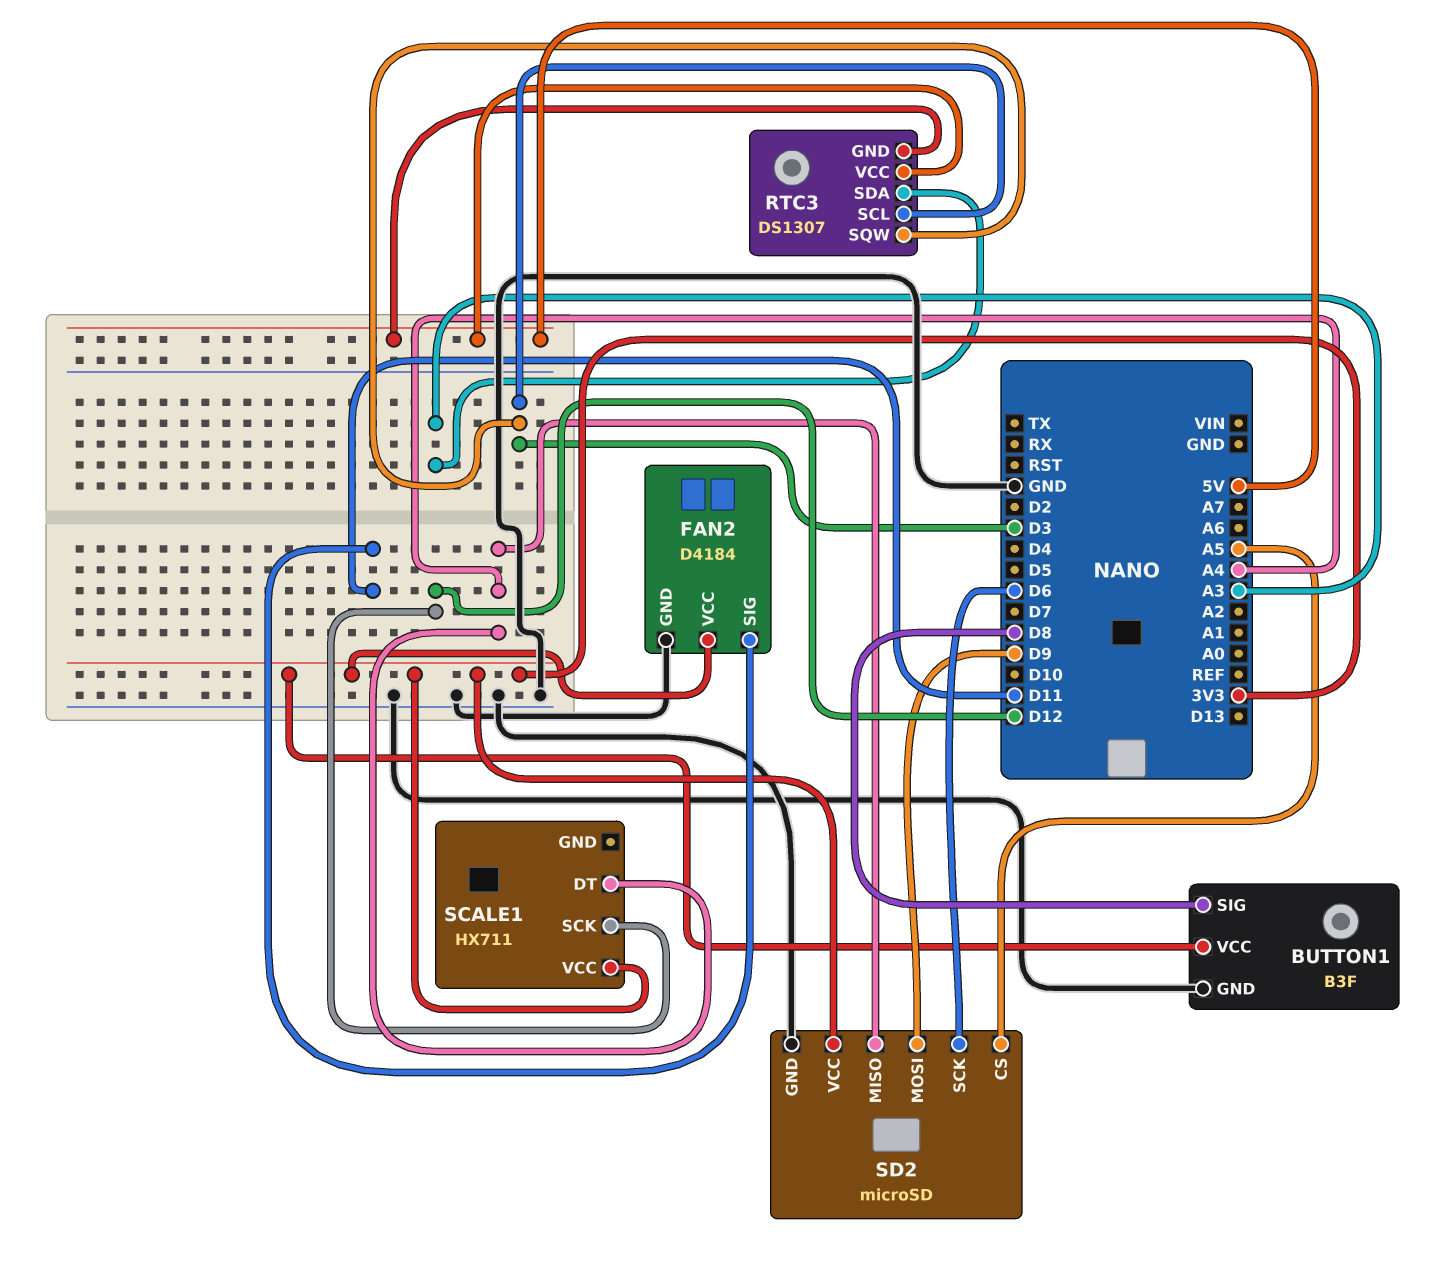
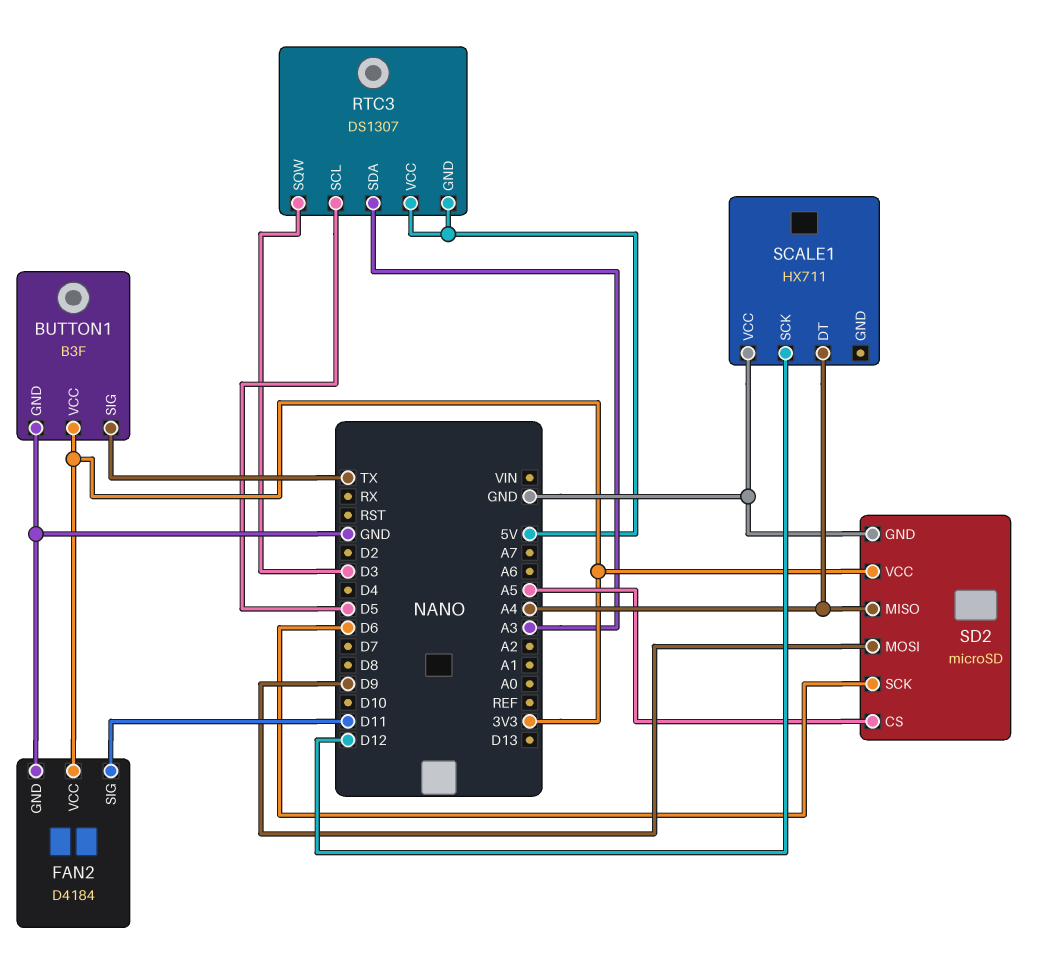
BUTTON1 pin SIG: D8 -> TX
RTC3 pin SCL: D3 -> D5
SCALE1 pin VCC: 3V3 -> GND

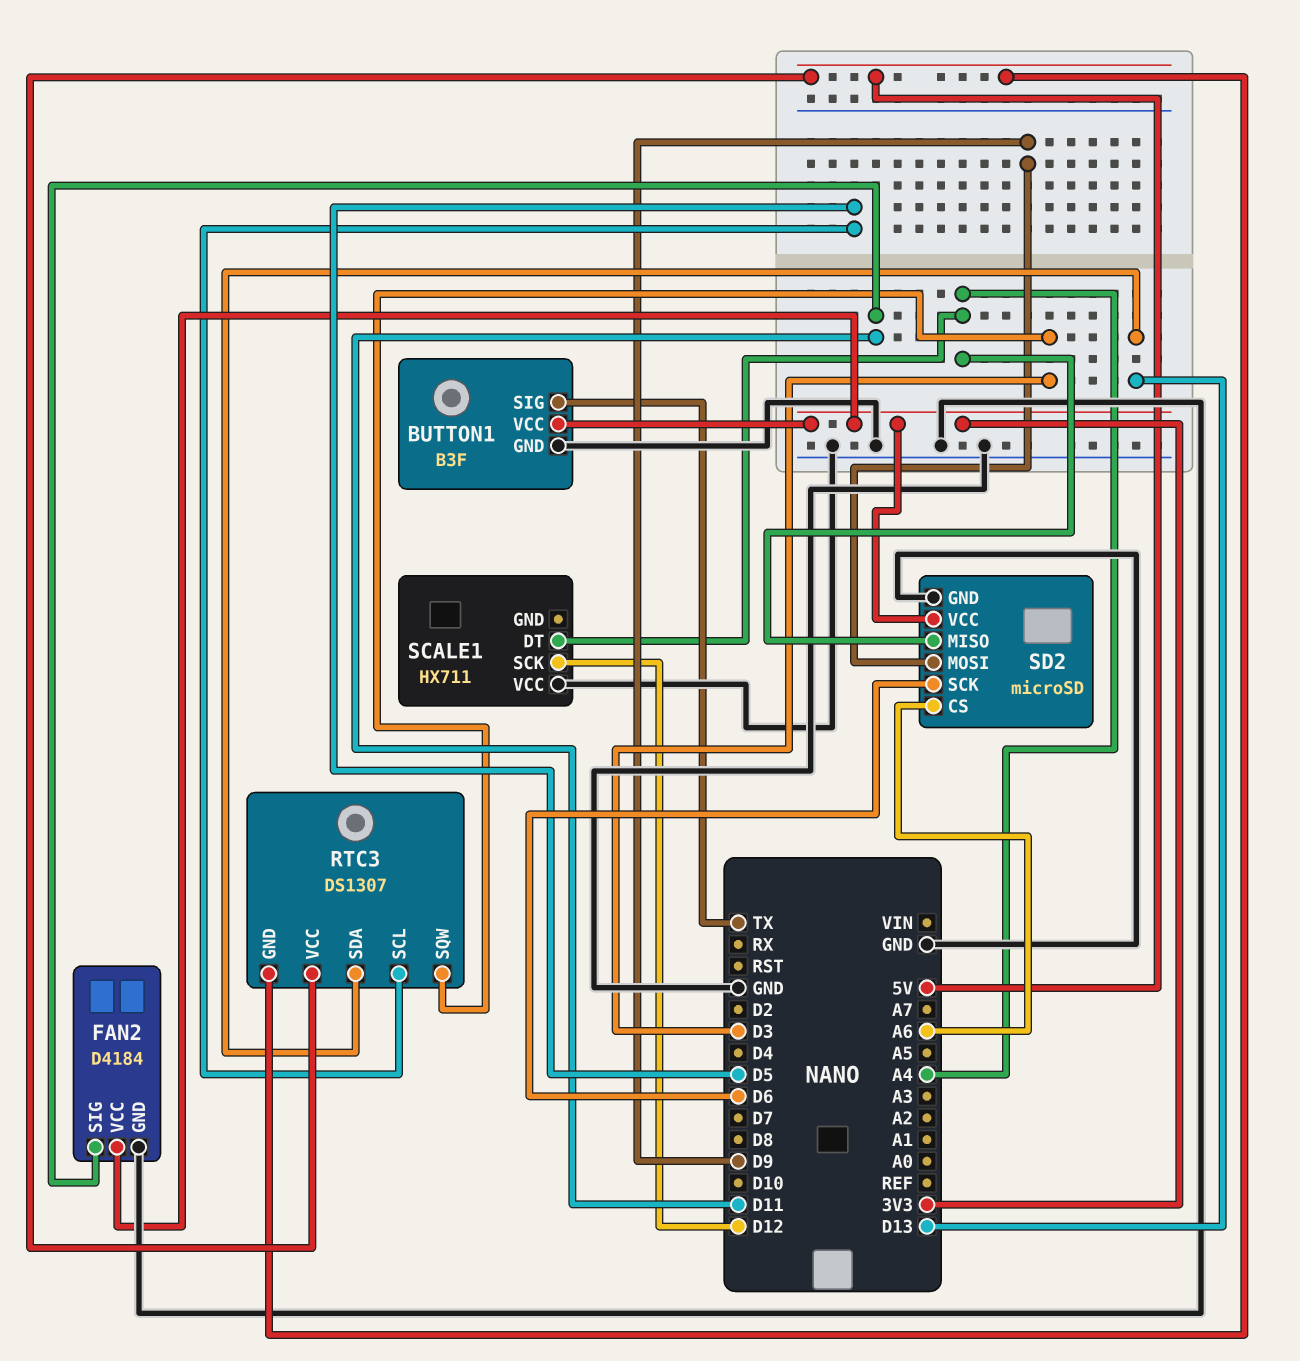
RTC3 pin SDA: A3 -> D13
SD2 pin CS: A5 -> A6

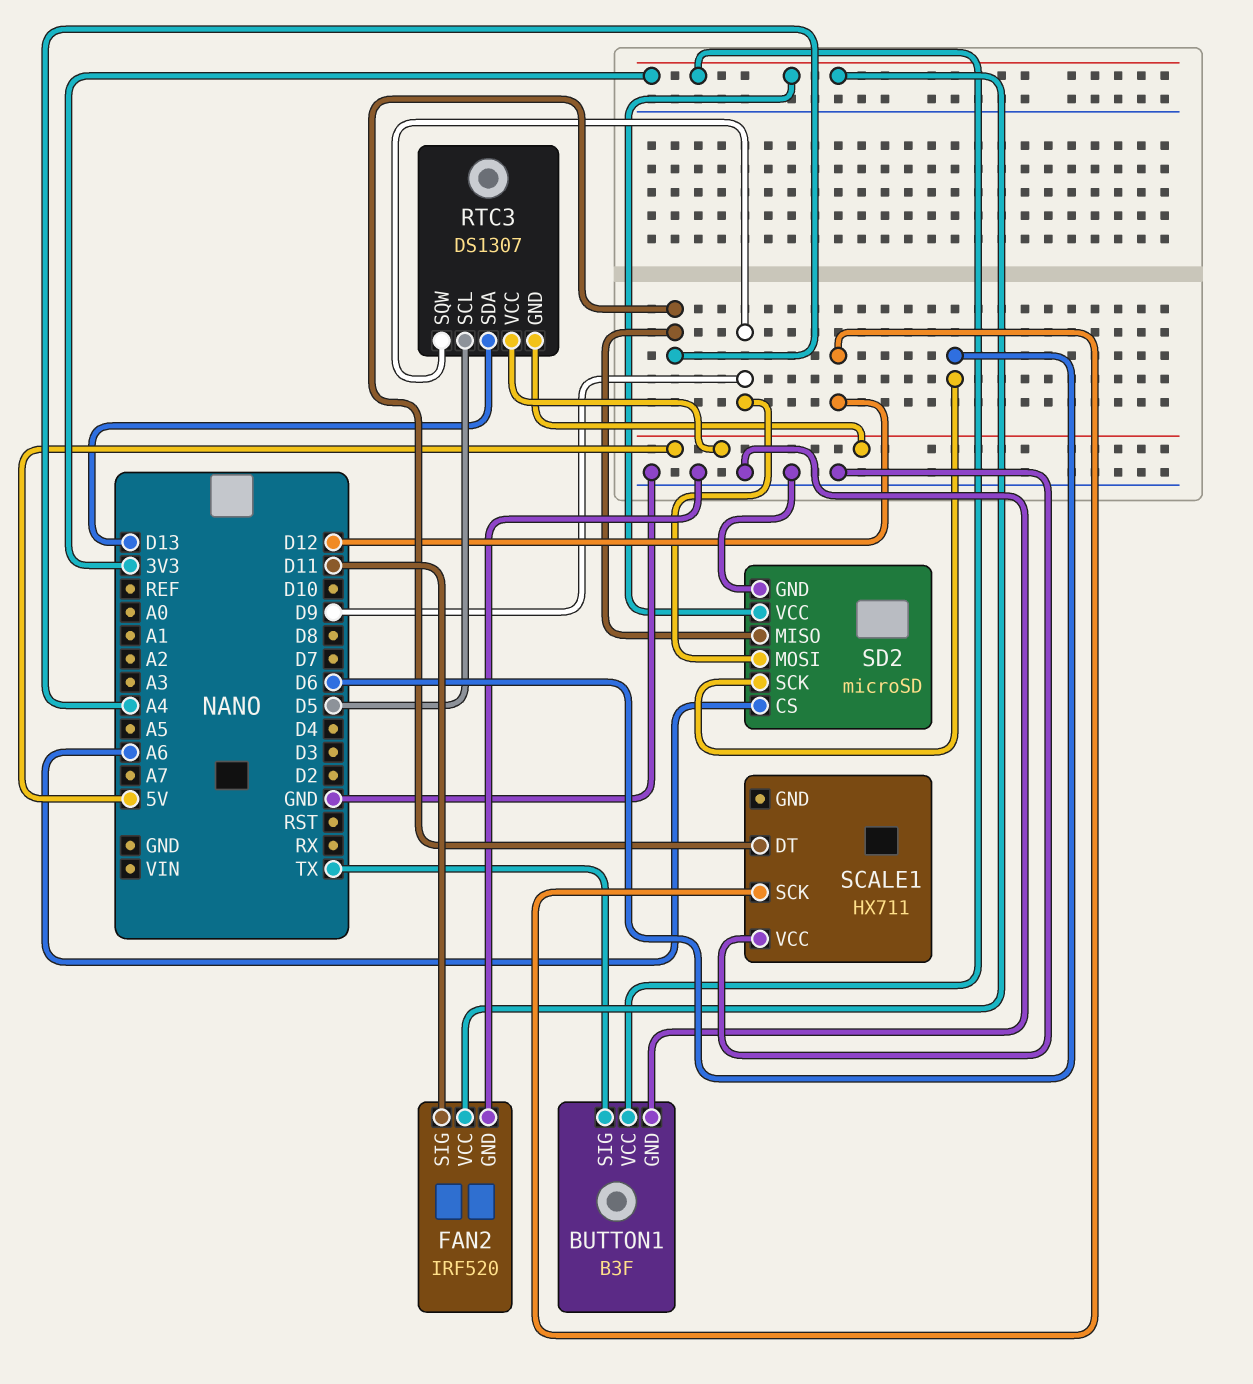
FAN2: D4184 -> IRF520
RTC3 pin SQW: D3 -> D9

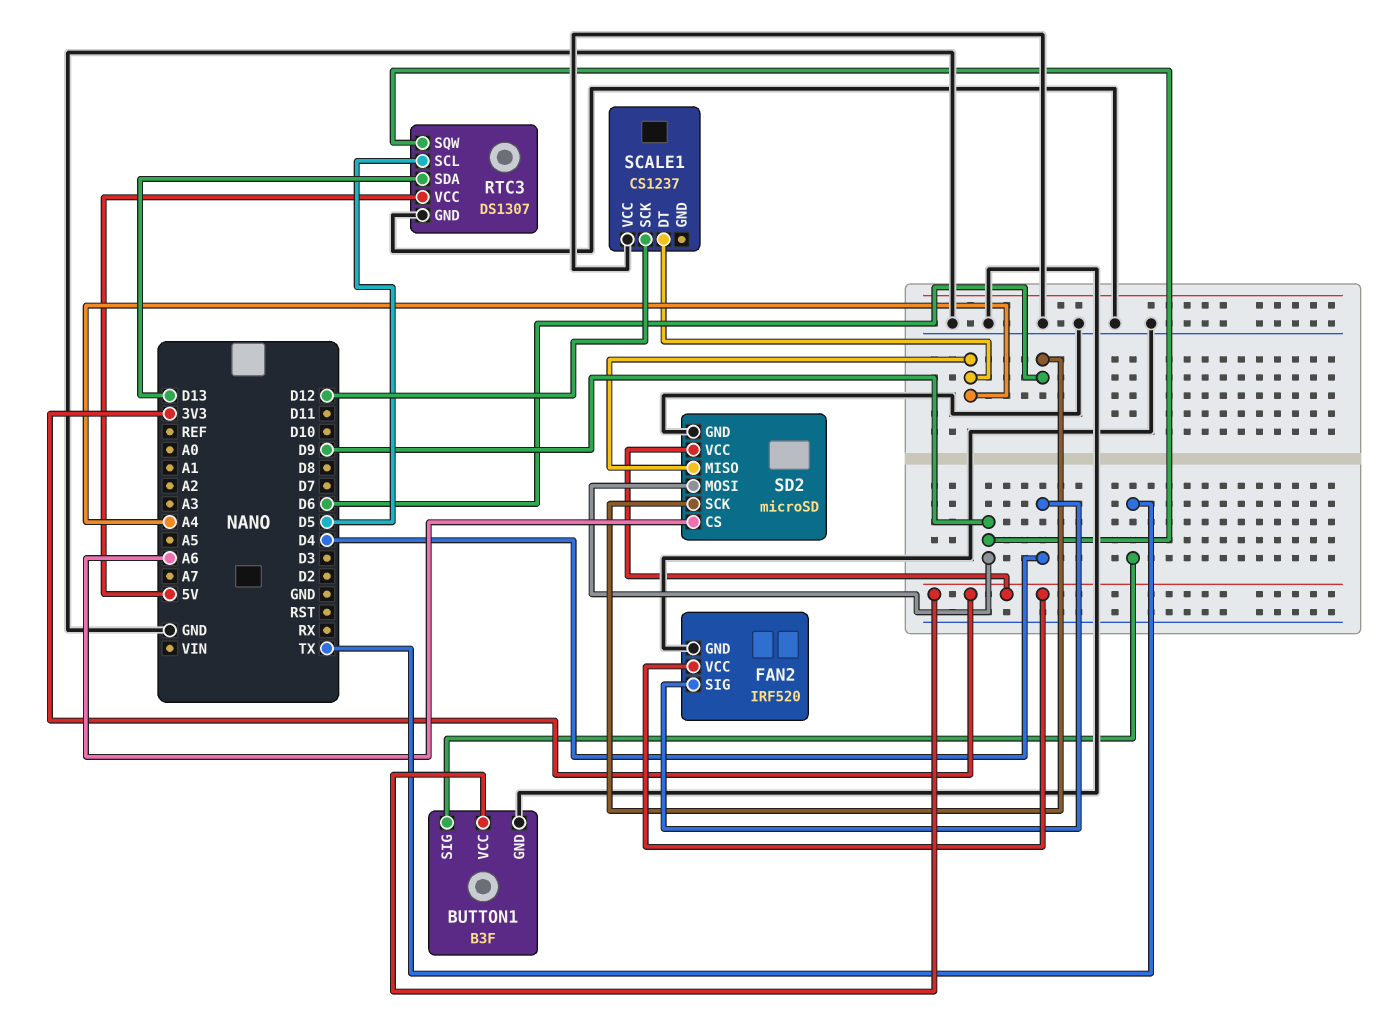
FAN2 pin SIG: D11 -> D4
RTC3 pin GND: 5V -> GND
SCALE1: HX711 -> CS1237

